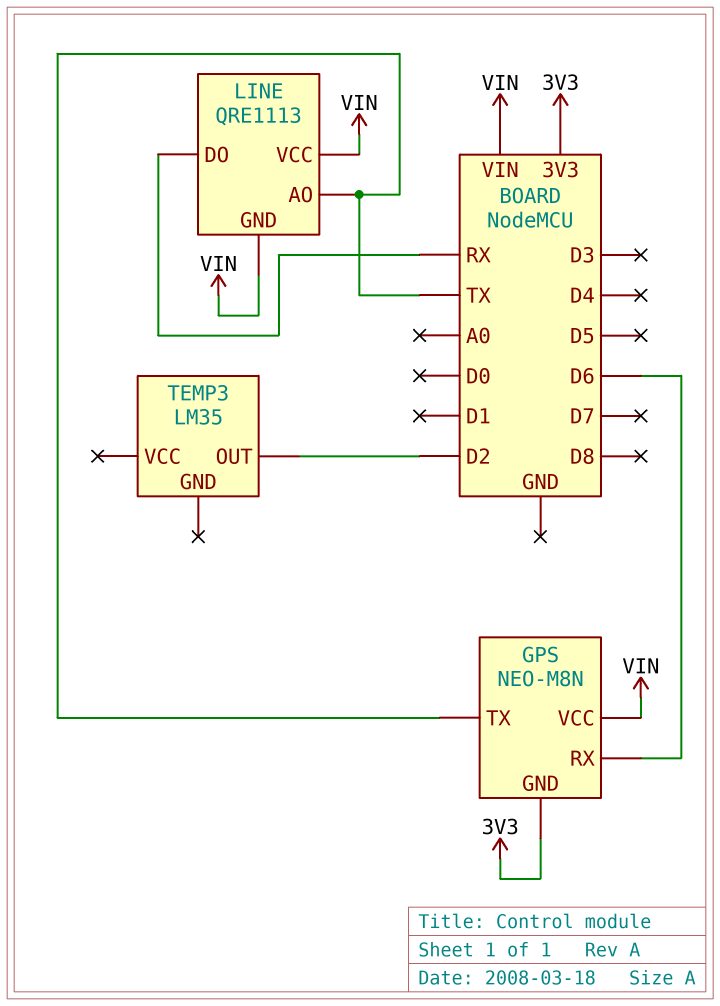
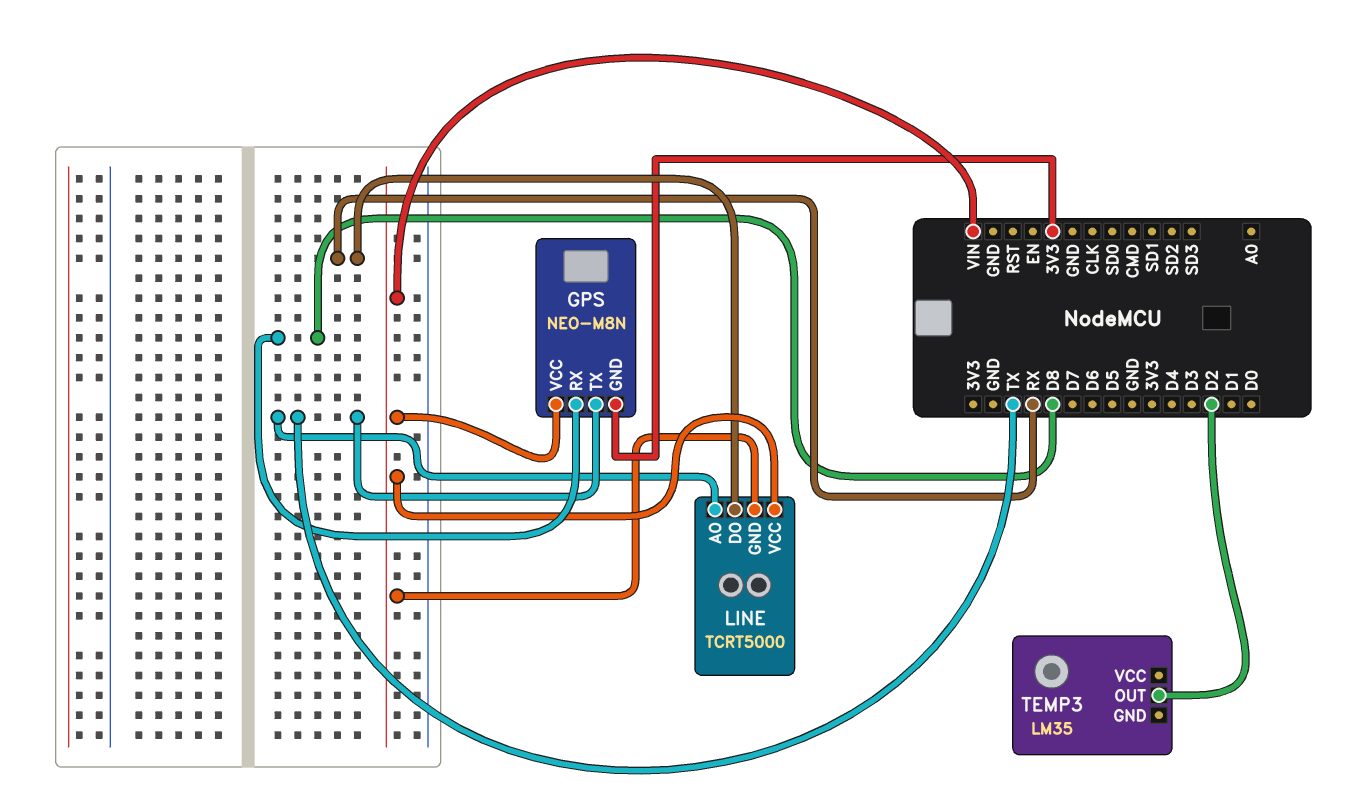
GPS pin RX: D6 -> D8
LINE: QRE1113 -> TCRT5000

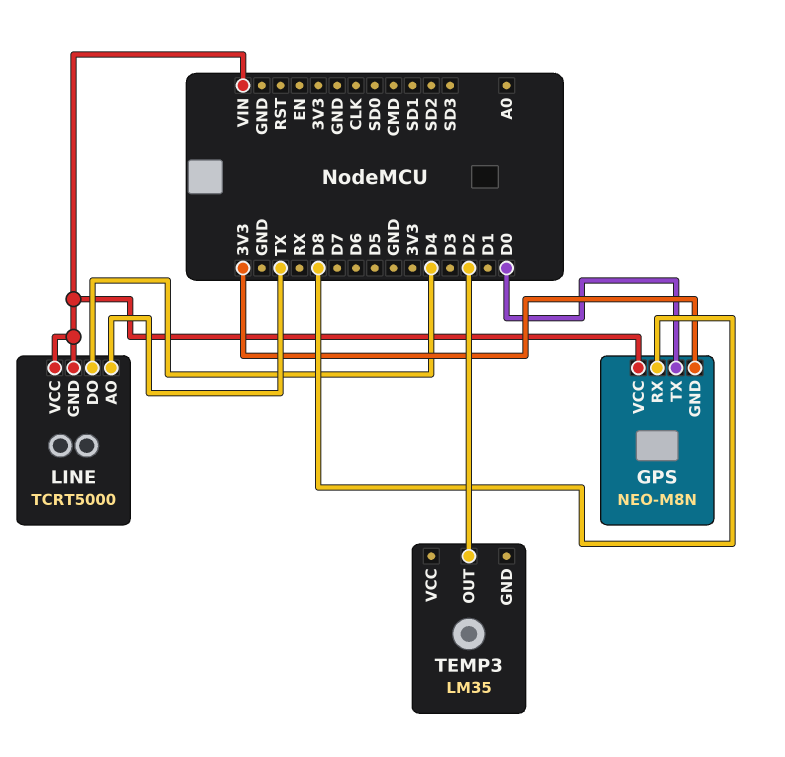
GPS pin TX: TX -> D0
LINE pin DO: RX -> D4

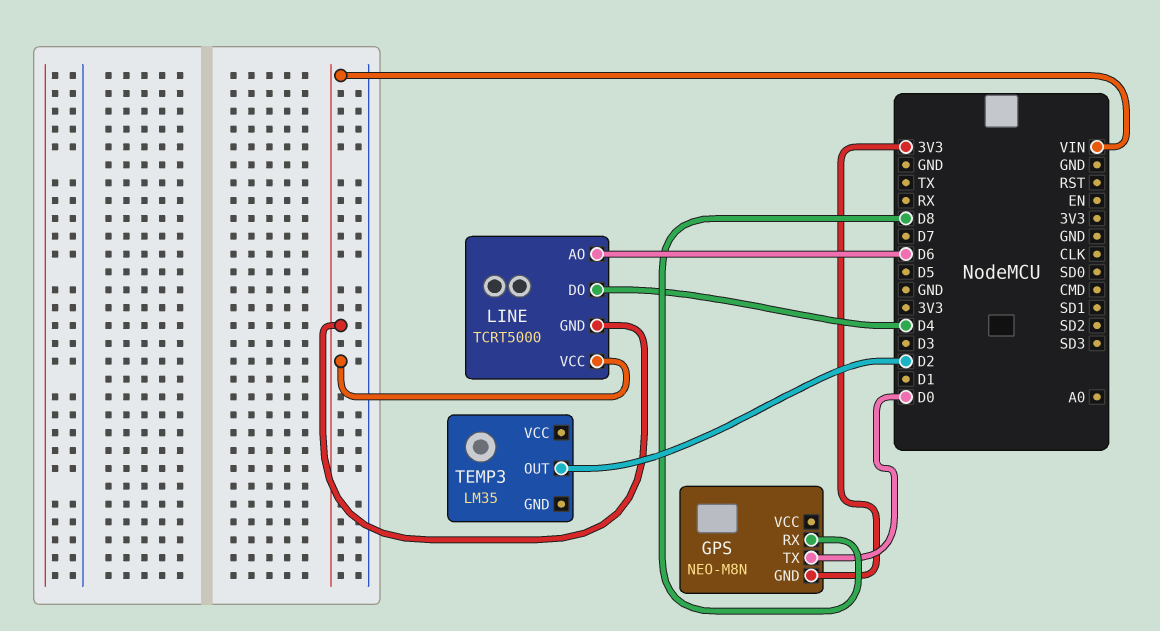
GPS pin VCC: VIN -> none
LINE pin AO: TX -> D6

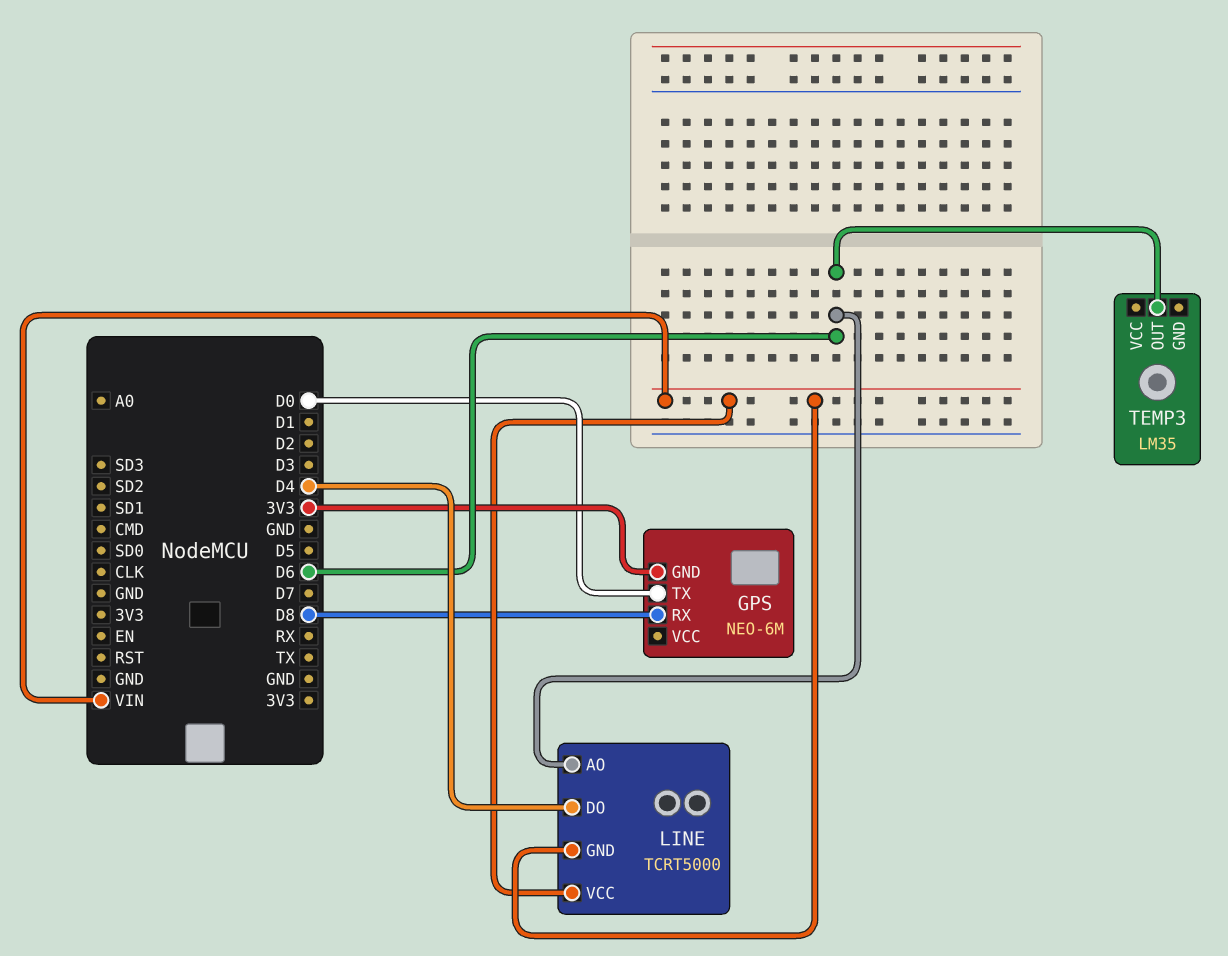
GPS: NEO-M8N -> NEO-6M
TEMP3 pin OUT: D2 -> D6

